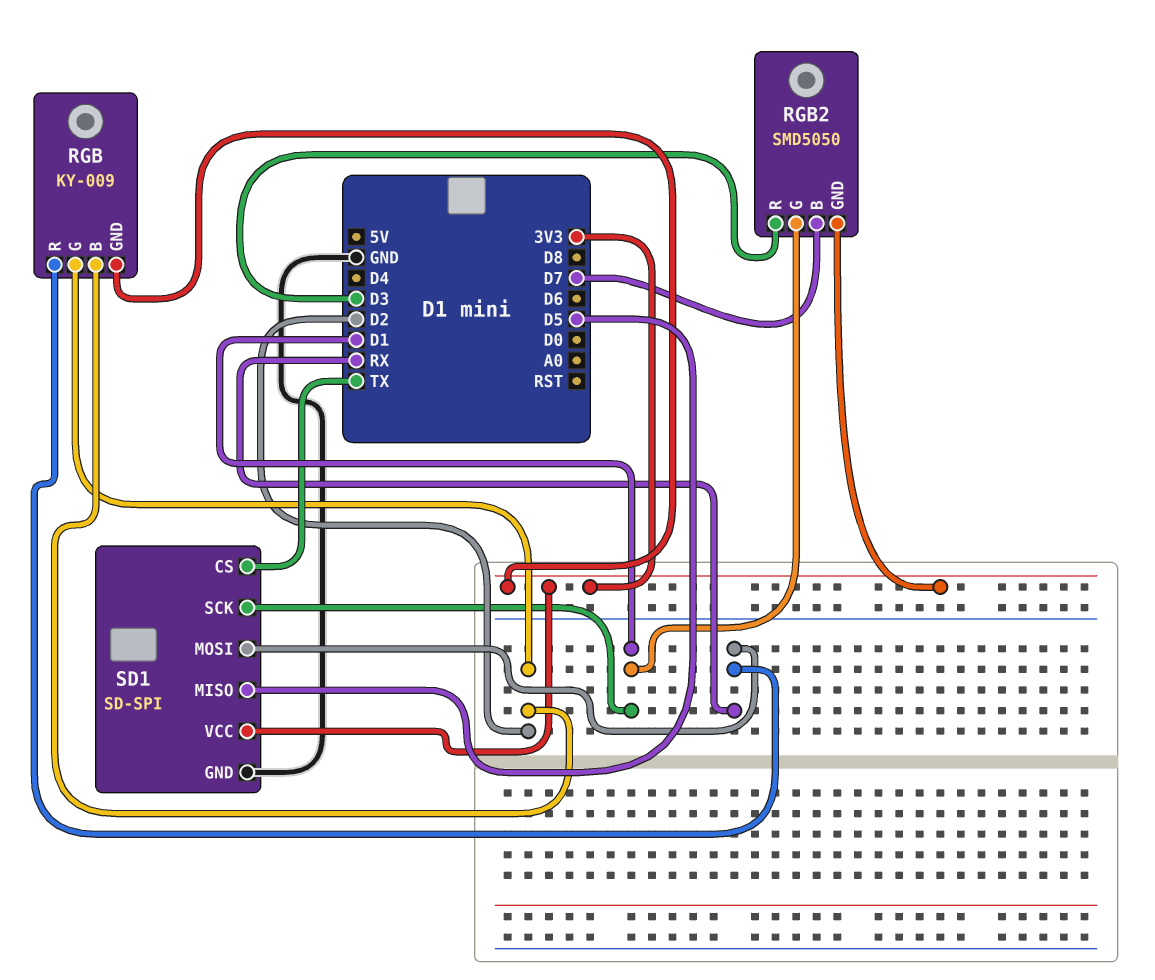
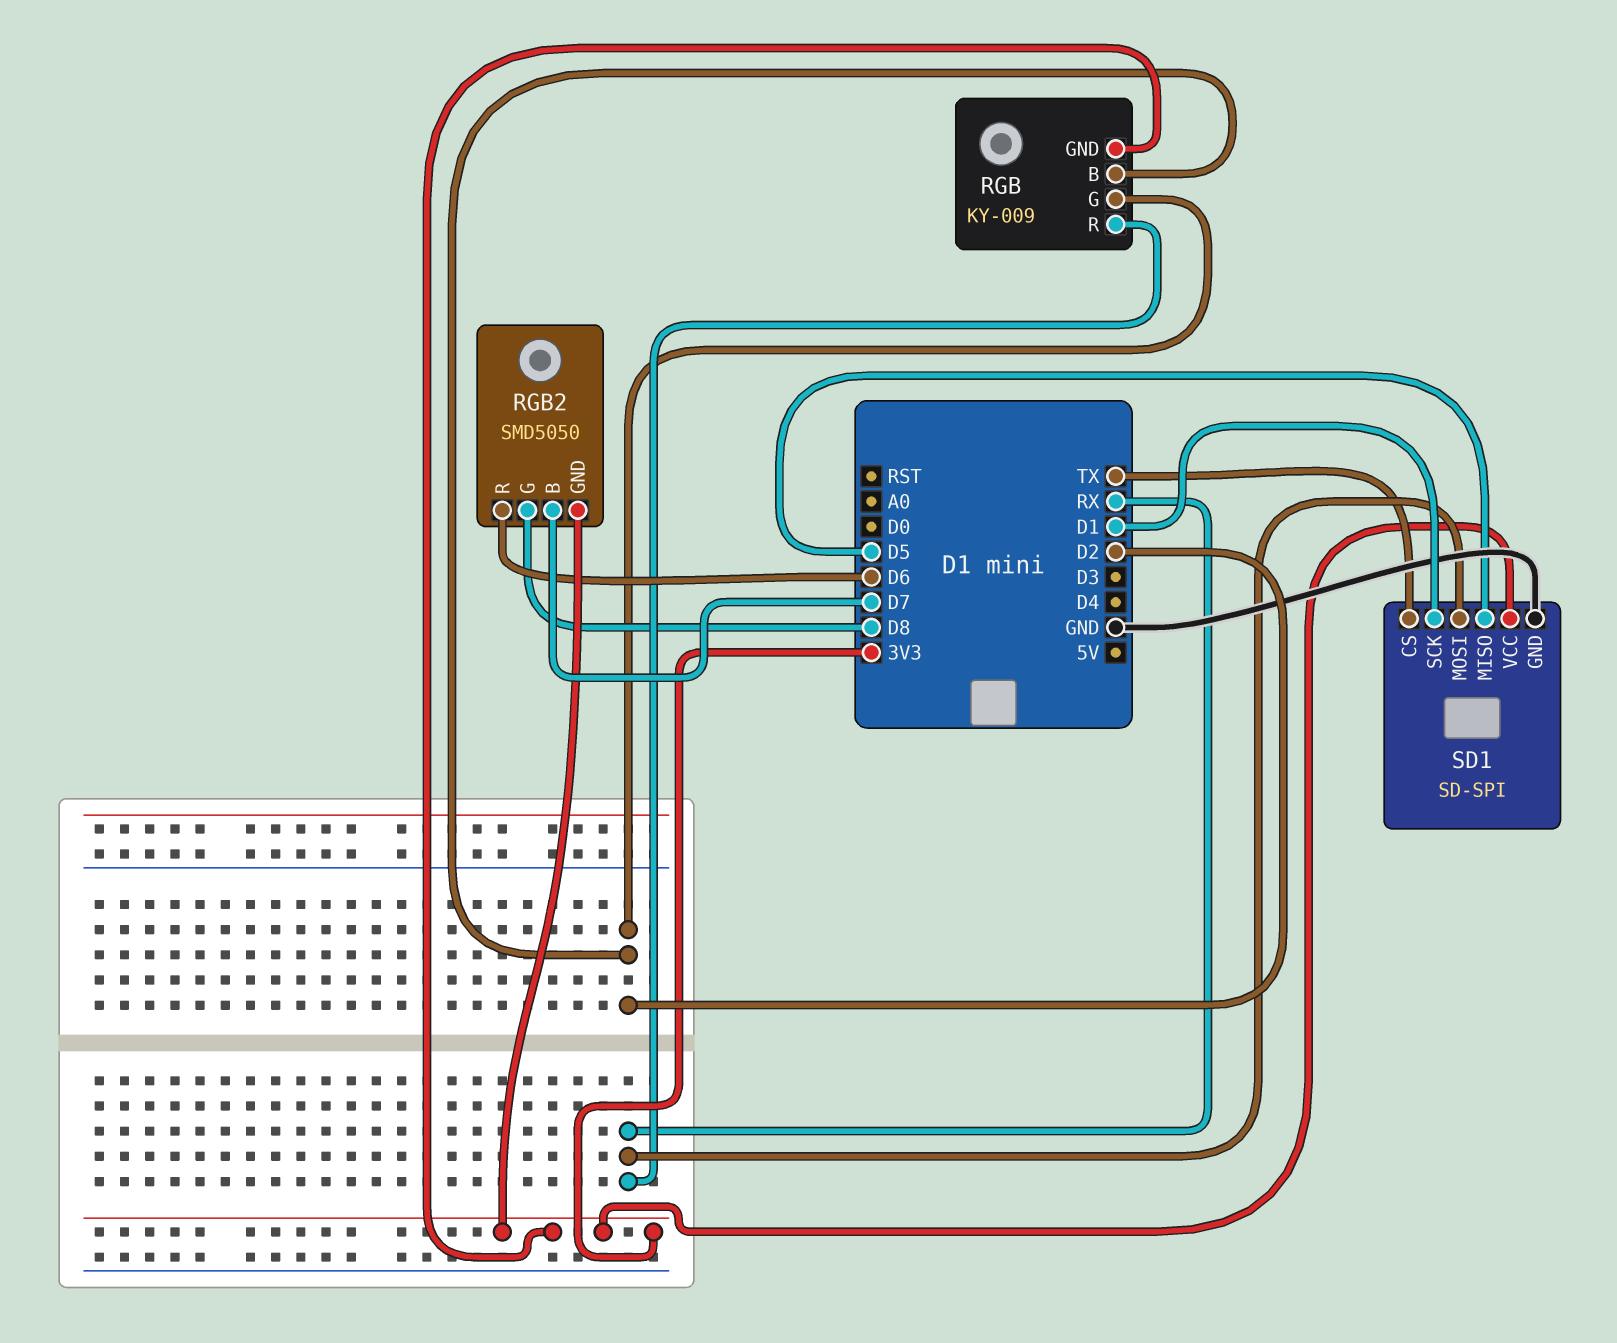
RGB2 pin G: D1 -> D8
RGB2 pin R: D3 -> D6

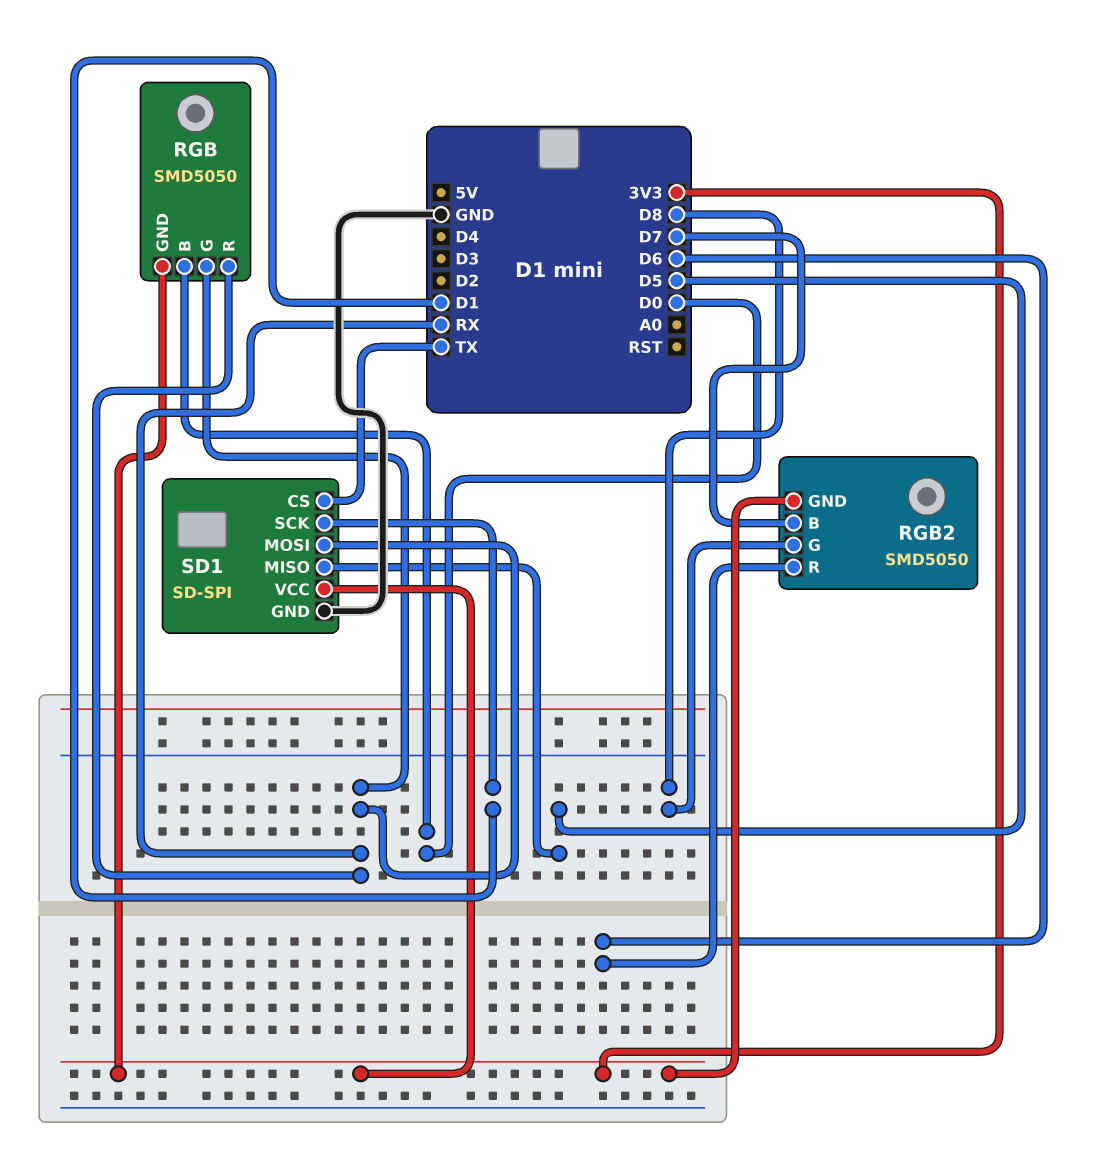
RGB: KY-009 -> SMD5050
RGB pin B: D2 -> D0
RGB pin G: D2 -> RX

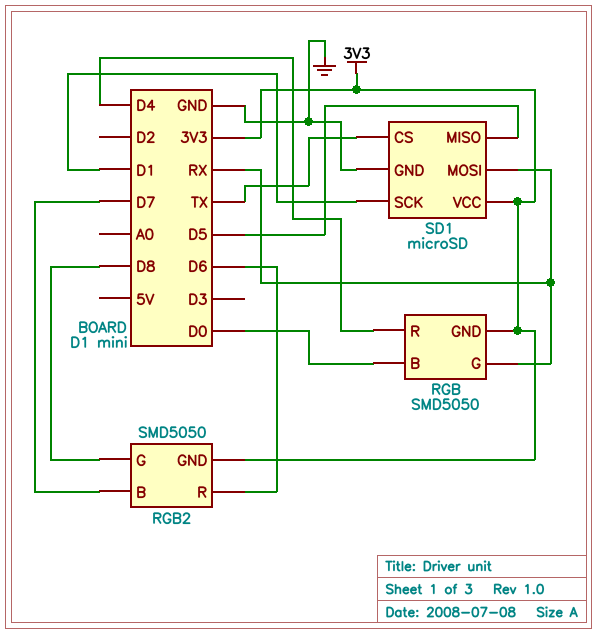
RGB pin R: RX -> D4
SD1: SD-SPI -> microSD

